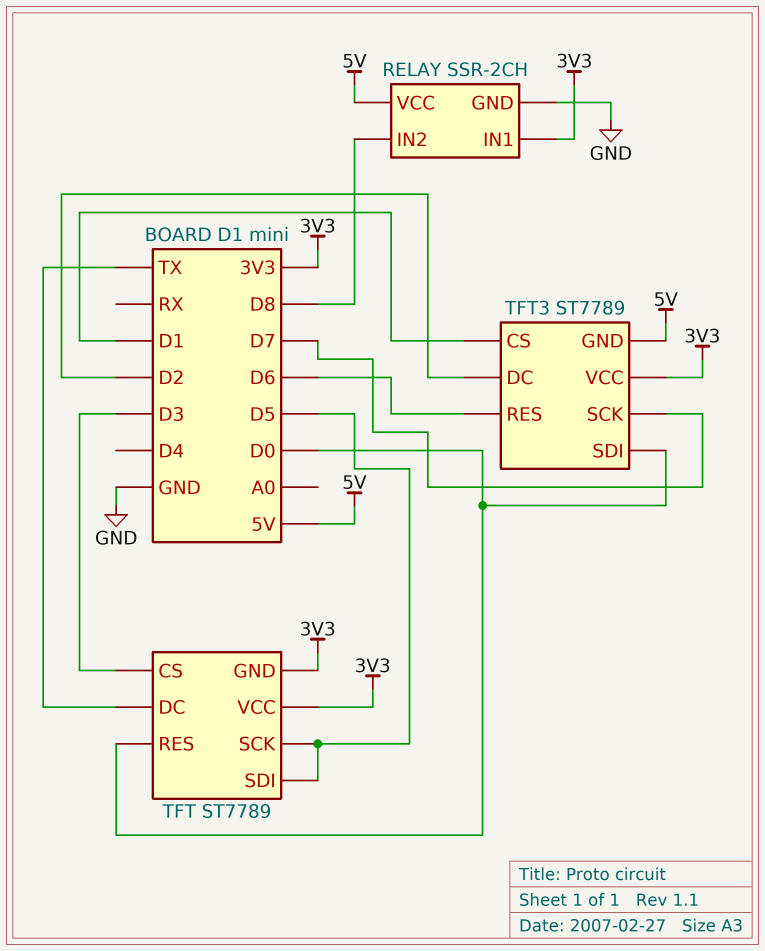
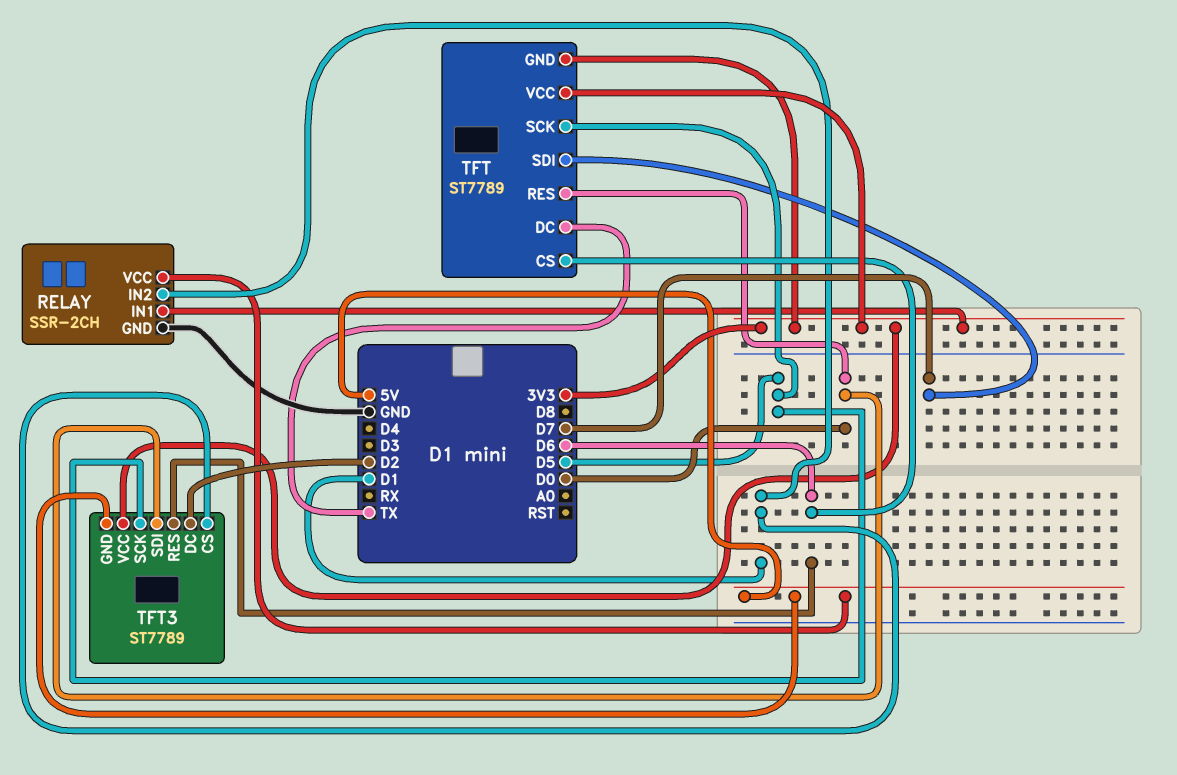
RELAY pin IN2: D8 -> D1
TFT pin CS: D3 -> D6
TFT pin SDI: D5 -> D7
TFT3 pin SCK: D7 -> D5

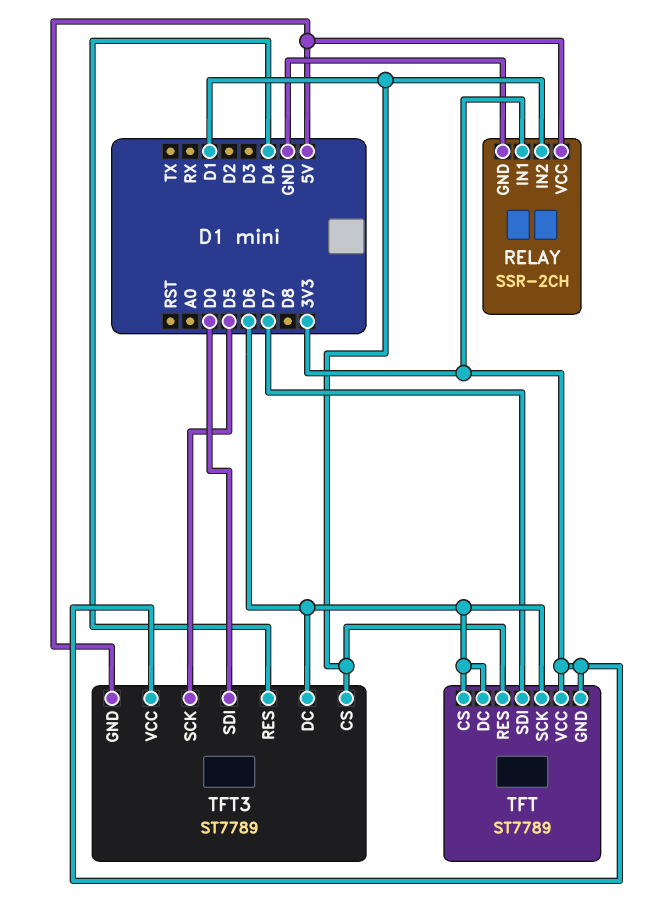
TFT pin DC: TX -> D6
TFT pin RES: D0 -> D1
TFT pin SCK: D5 -> D6
TFT3 pin DC: D2 -> D6
TFT3 pin RES: D6 -> D4

